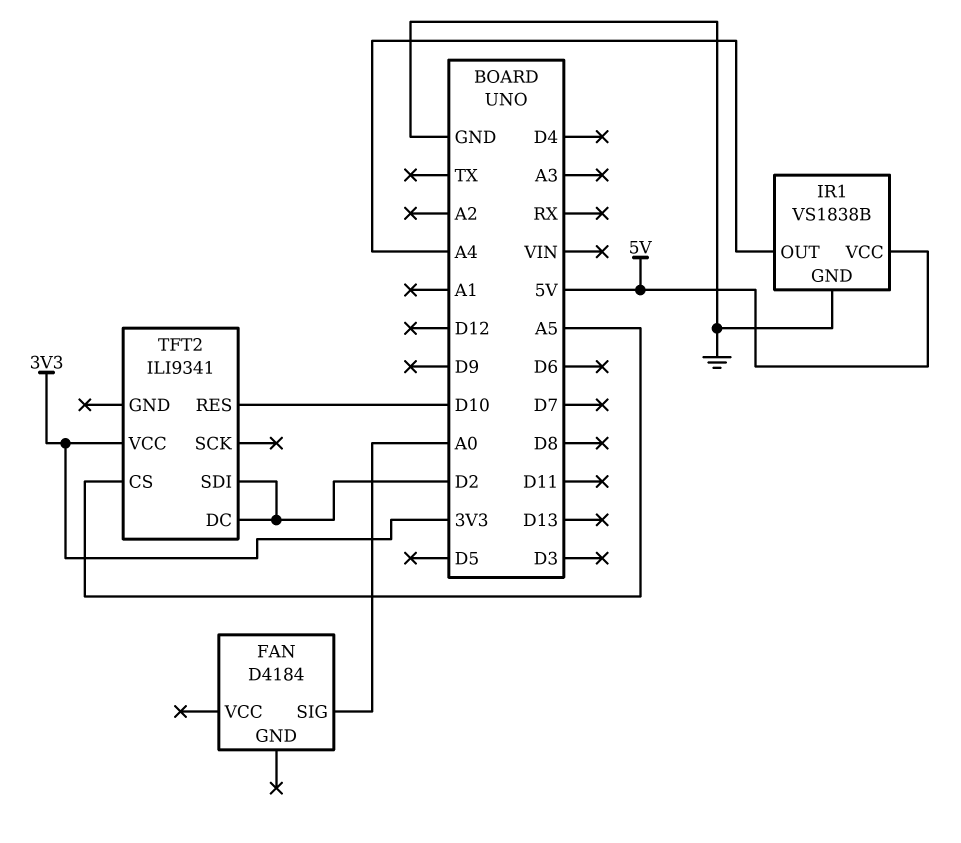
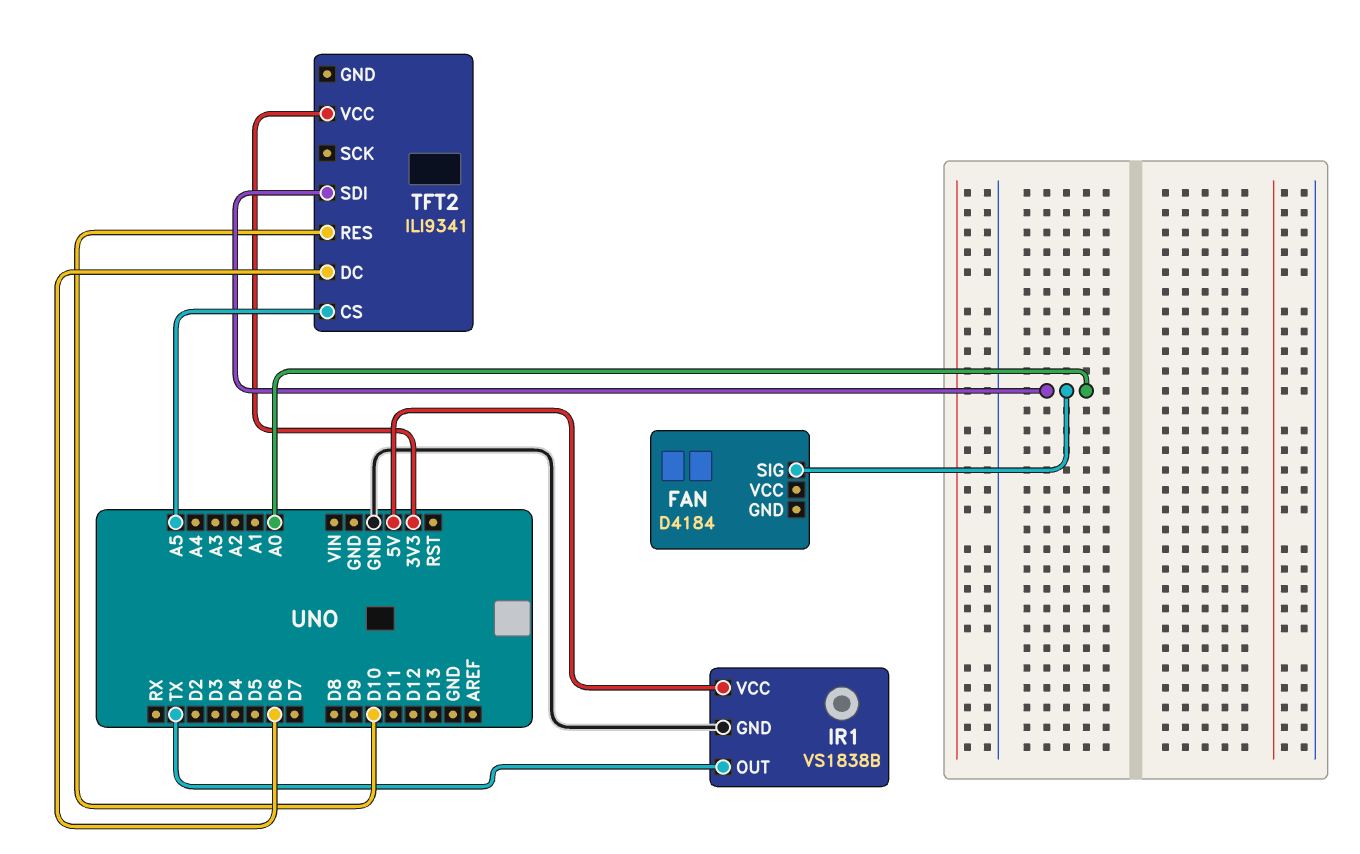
IR1 pin OUT: A4 -> TX
TFT2 pin DC: D2 -> D6
TFT2 pin SDI: D2 -> A0

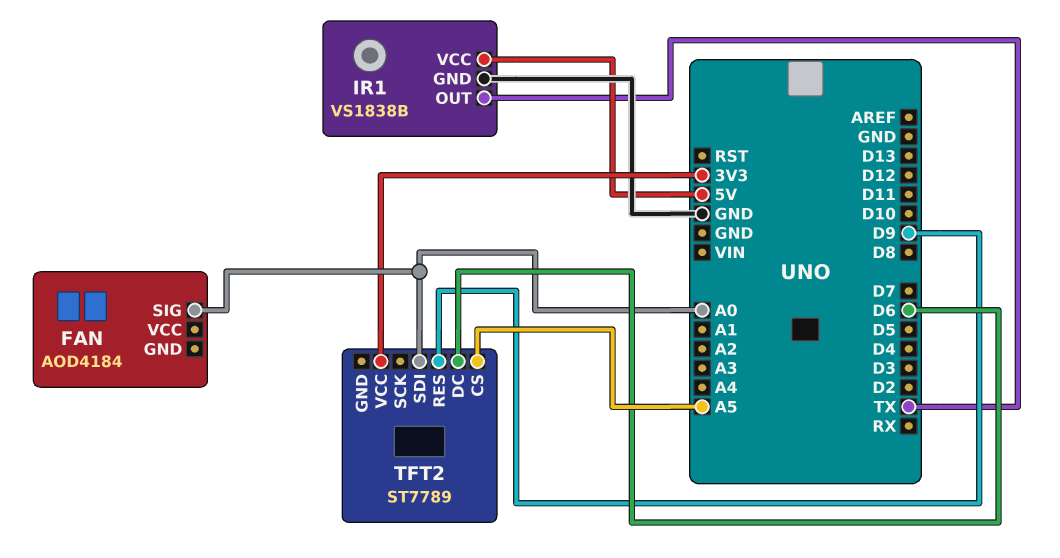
FAN: D4184 -> AOD4184
TFT2: ILI9341 -> ST7789
TFT2 pin RES: D10 -> D9

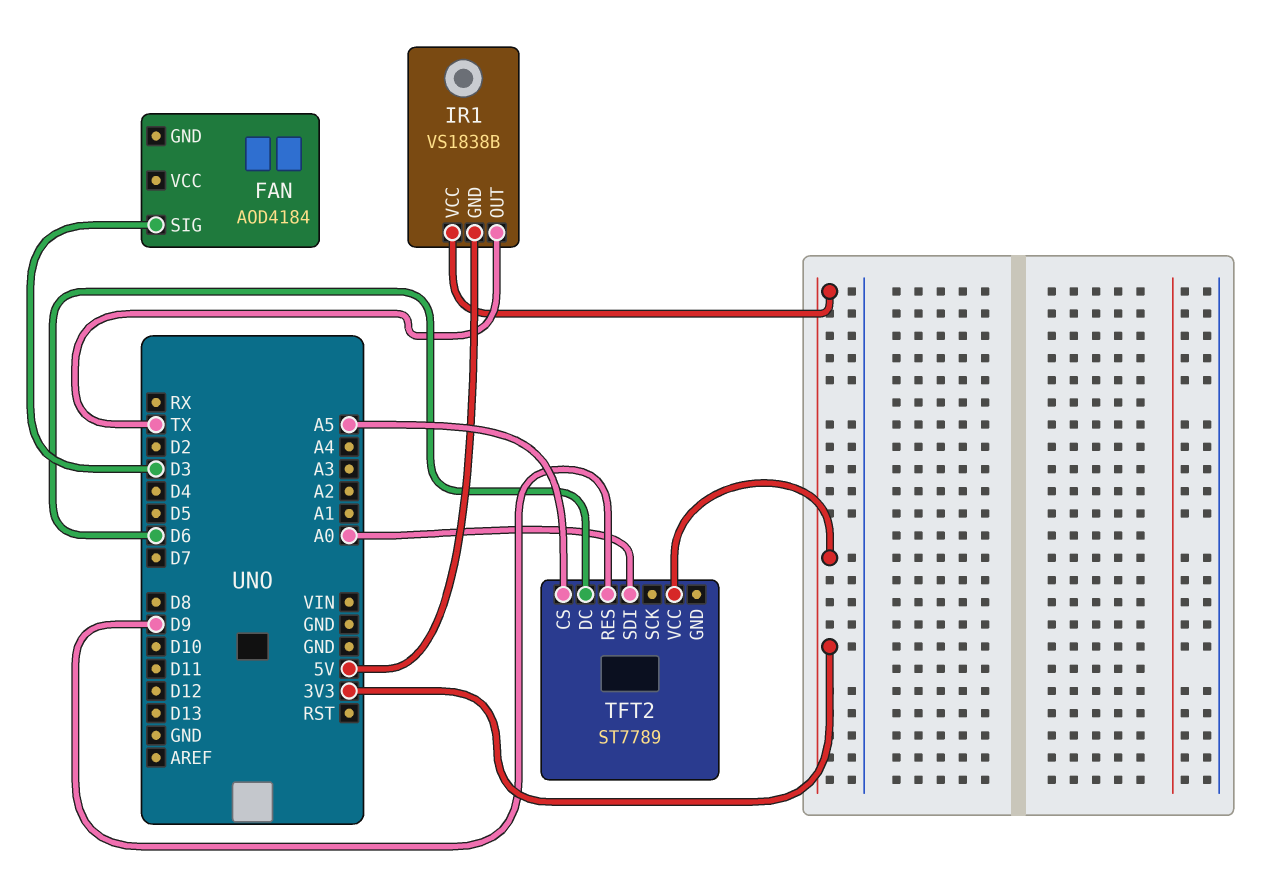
FAN pin SIG: A0 -> D3
IR1 pin GND: GND -> 5V
IR1 pin VCC: 5V -> 3V3

